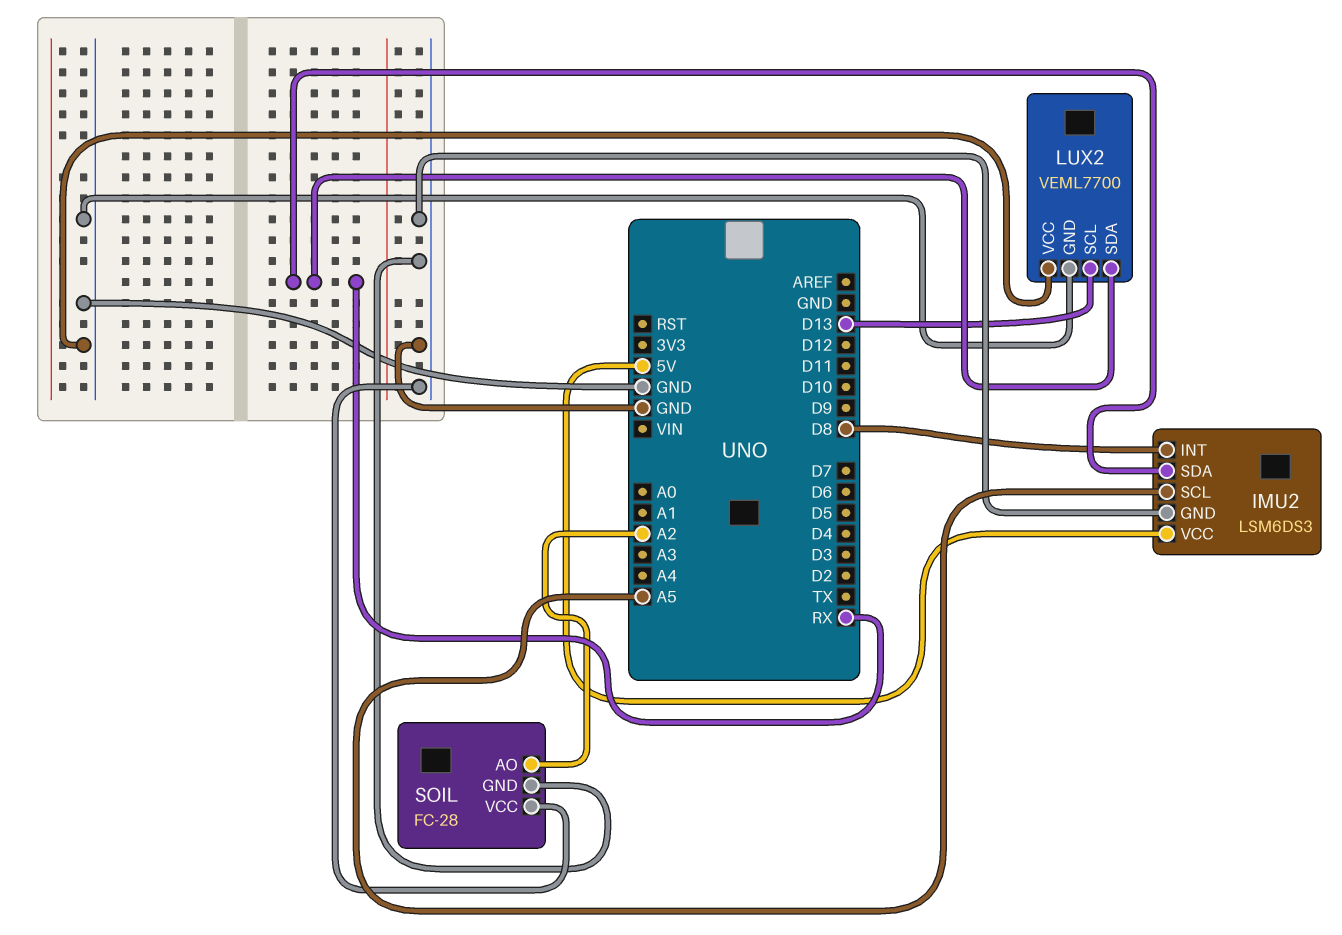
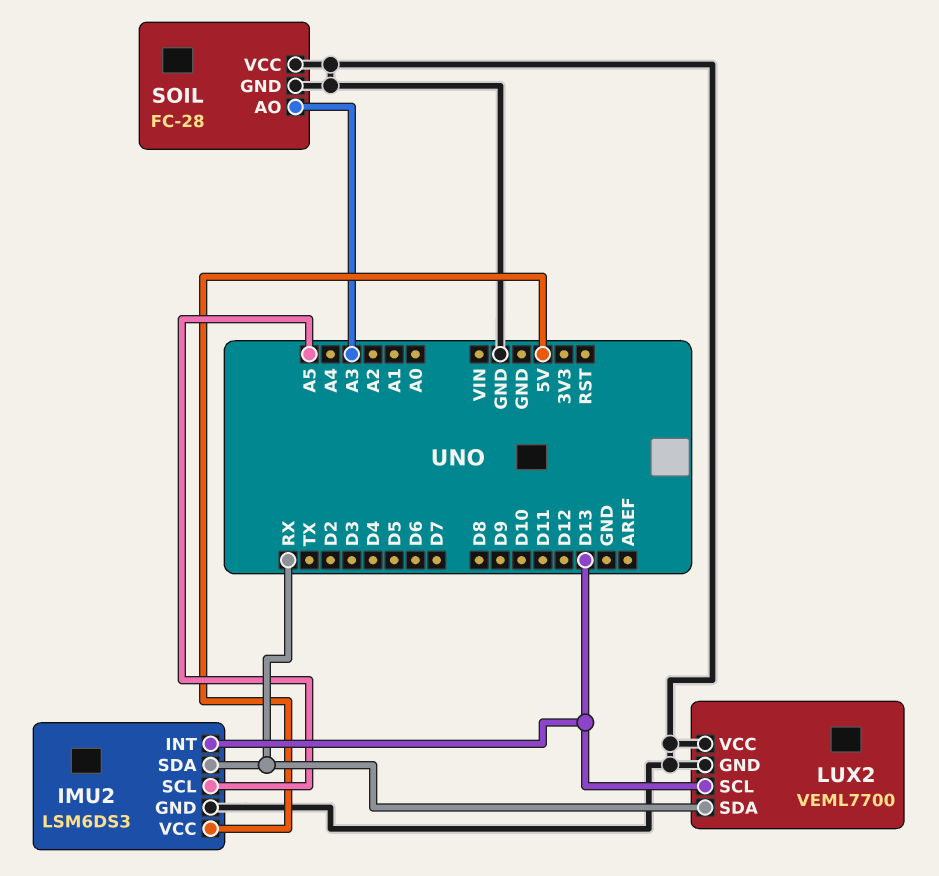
IMU2 pin INT: D8 -> D13
SOIL pin AO: A2 -> A3

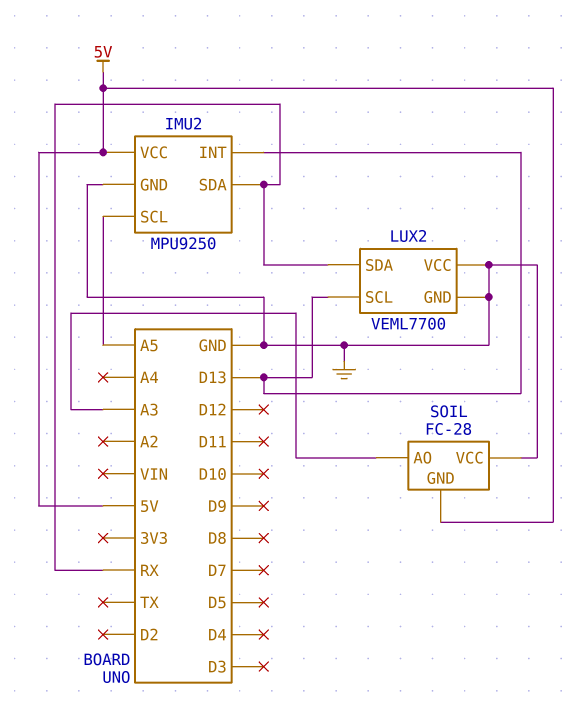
IMU2: LSM6DS3 -> MPU9250
SOIL pin GND: GND -> 5V

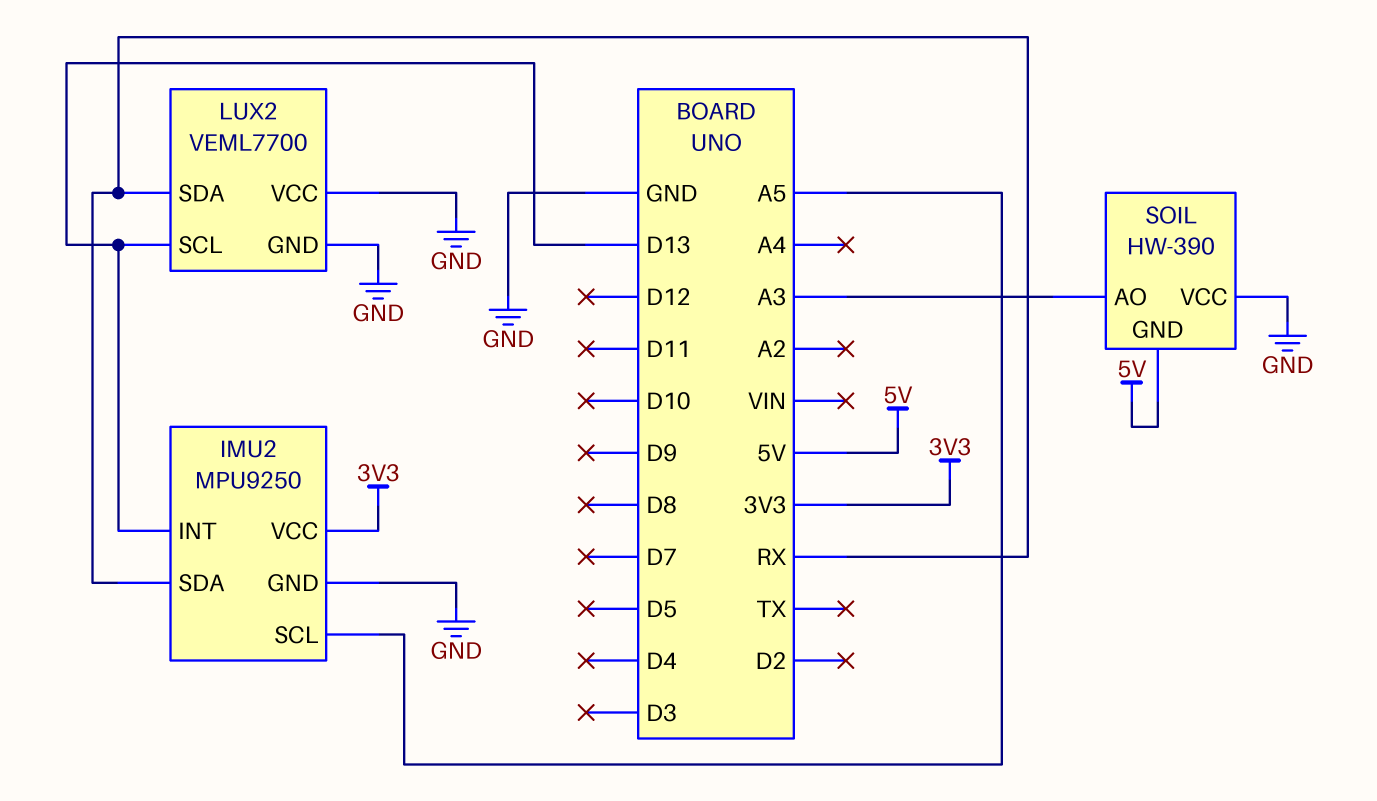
IMU2 pin VCC: 5V -> 3V3
SOIL: FC-28 -> HW-390

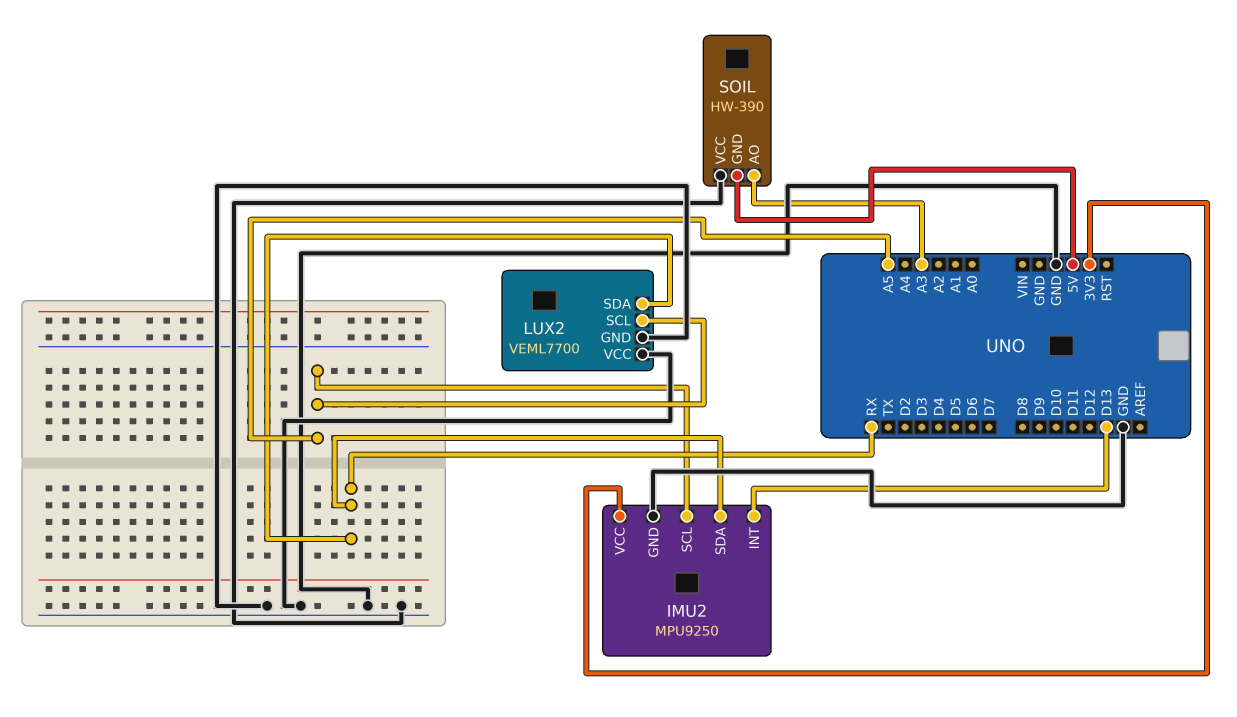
LUX2 pin SCL: D13 -> A5

